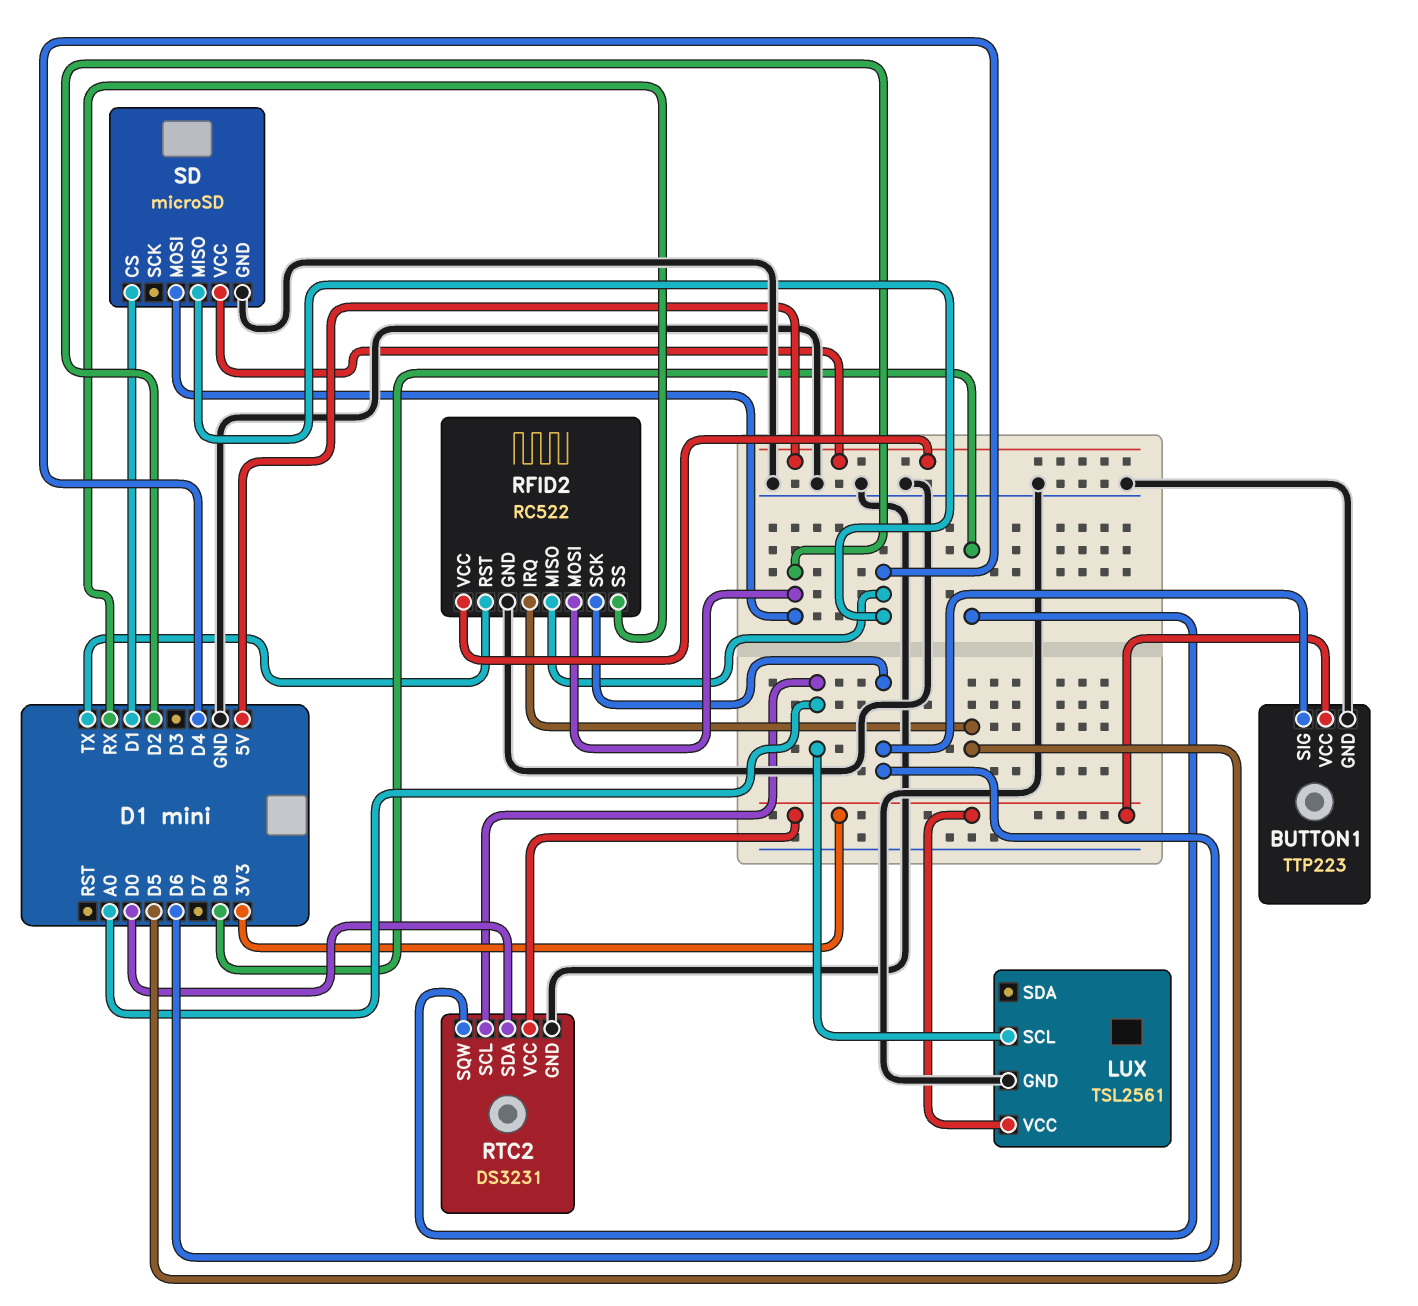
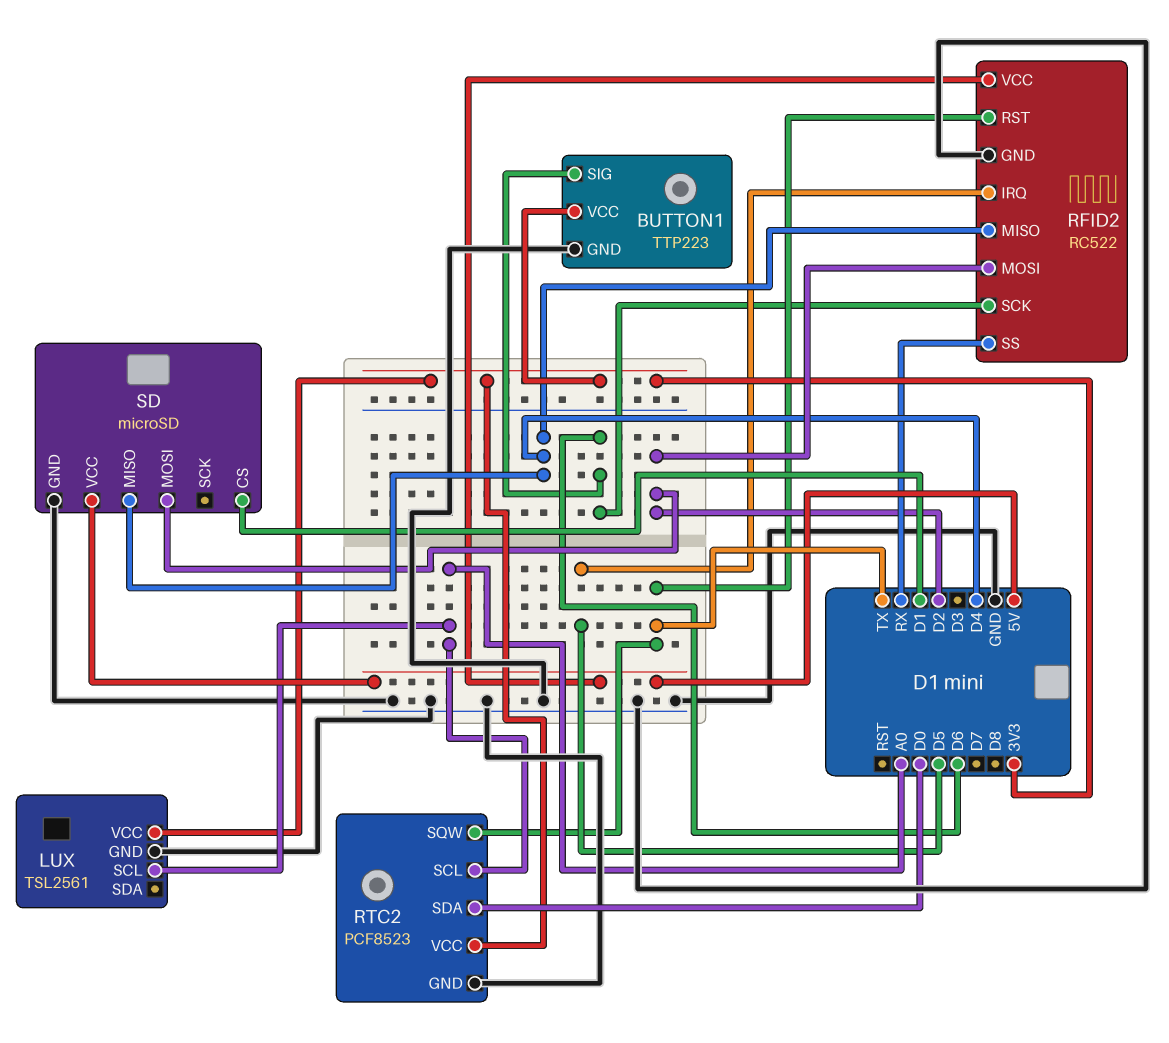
RTC2: DS3231 -> PCF8523
RTC2 pin SQW: D8 -> TX

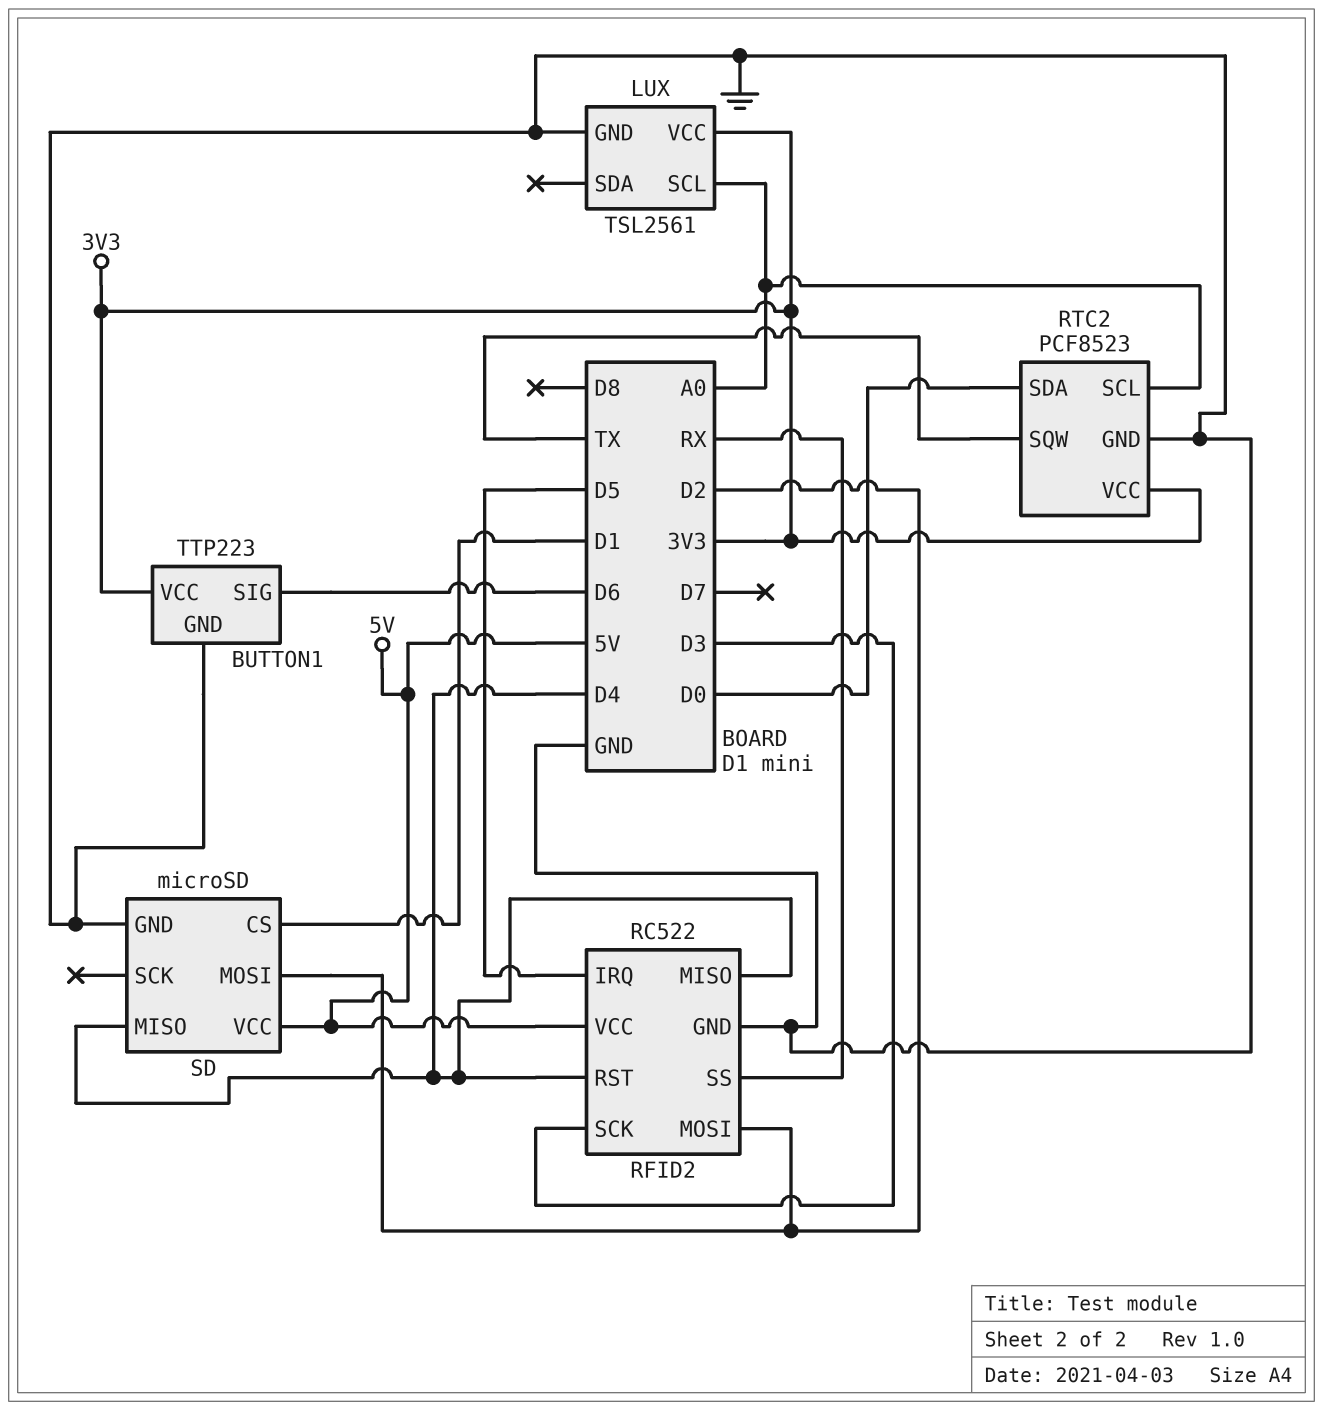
RFID2 pin RST: TX -> D4
RFID2 pin SCK: D6 -> D3

